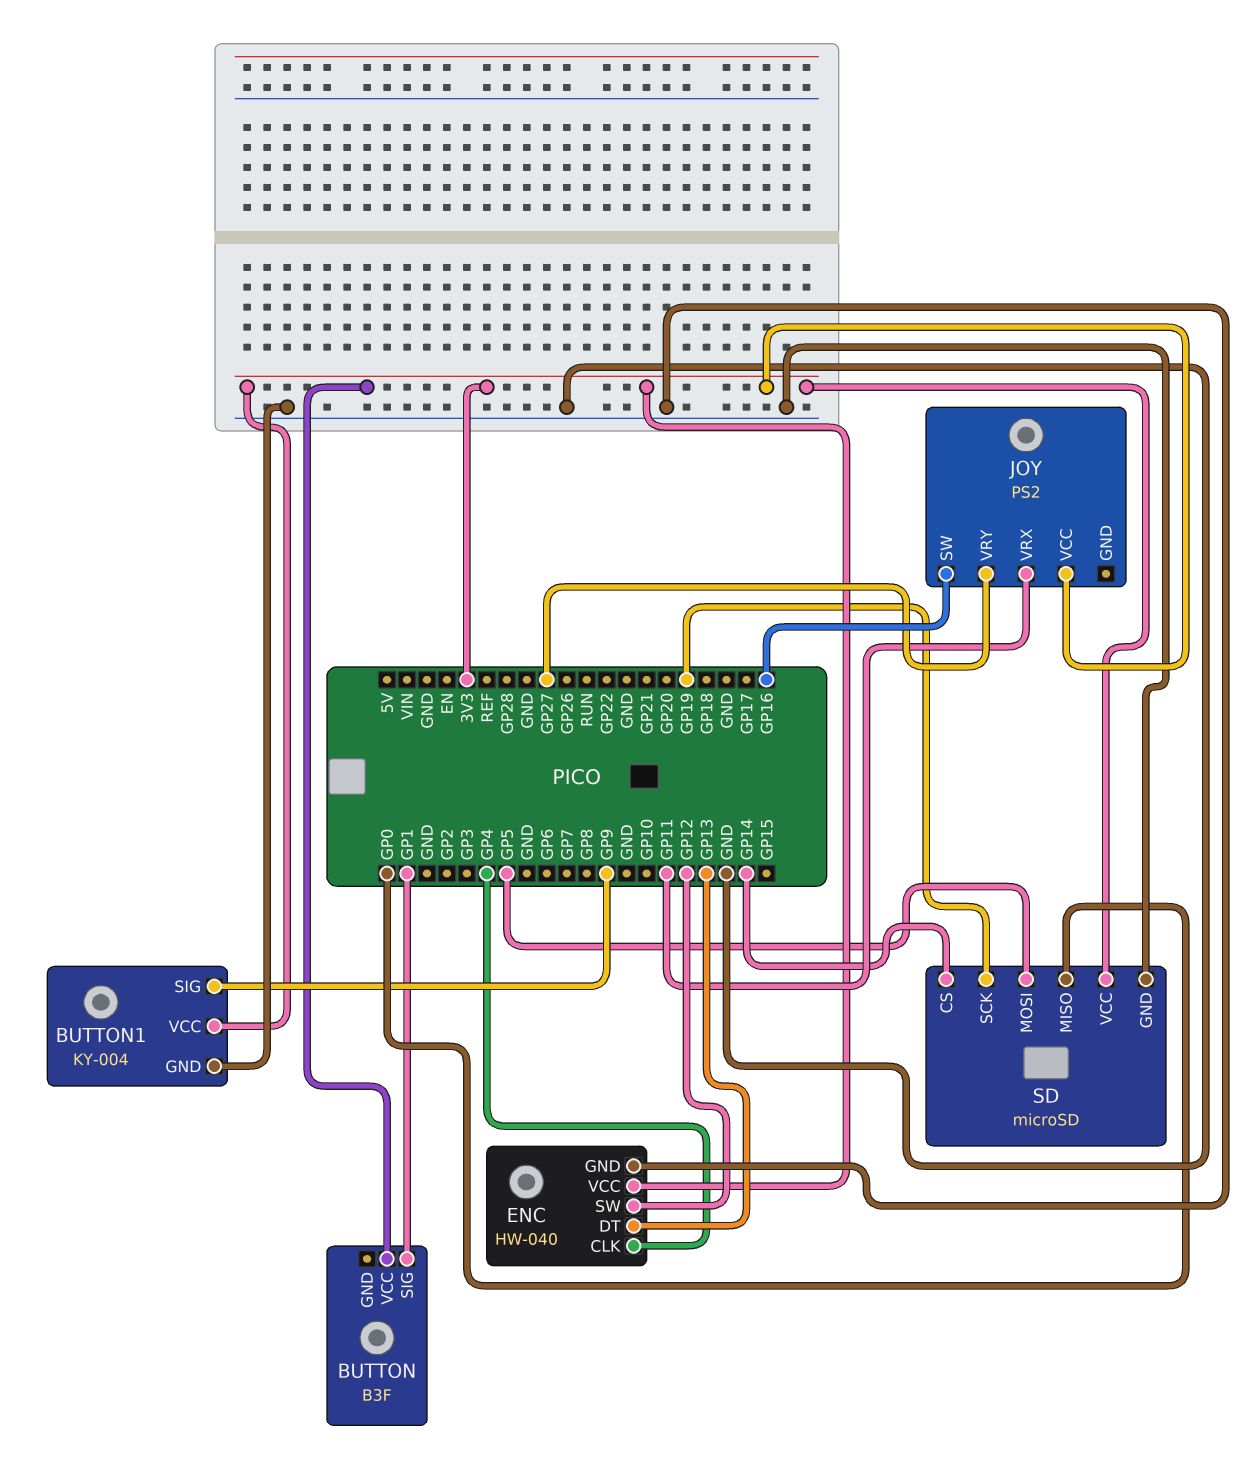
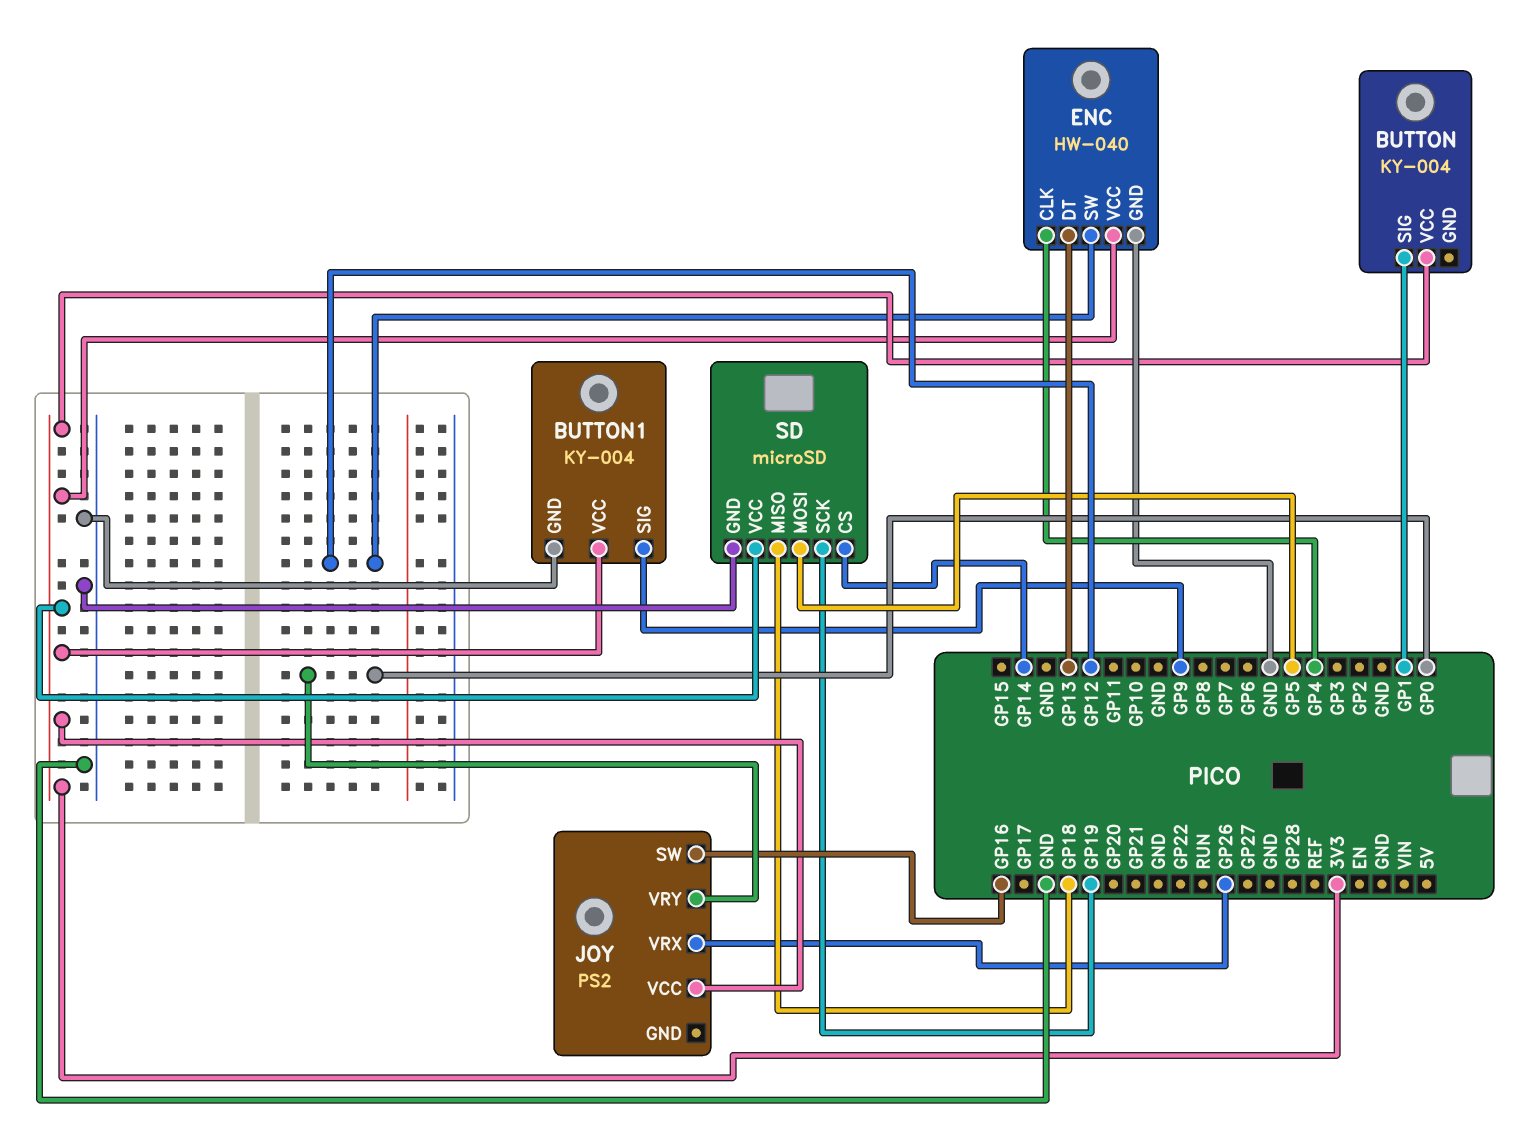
BUTTON: B3F -> KY-004
JOY pin VRX: GP11 -> GP26
JOY pin VRY: GP27 -> GP0
SD pin MISO: GP0 -> GP18

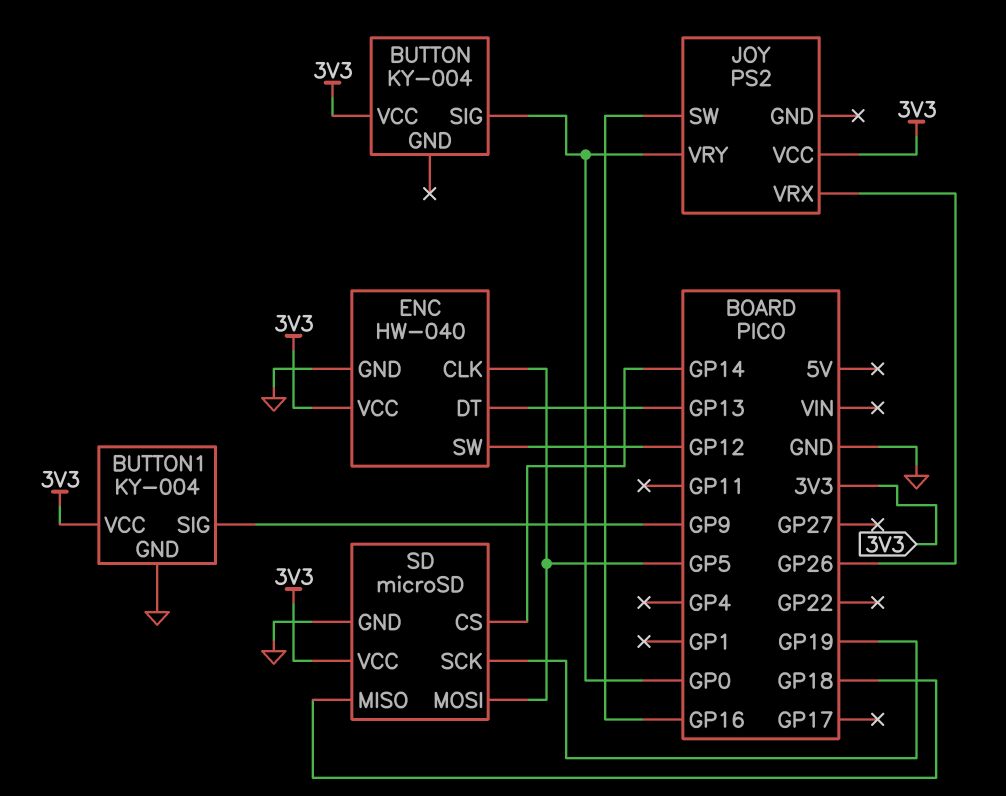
BUTTON pin SIG: GP1 -> GP0
ENC pin CLK: GP4 -> GP5

